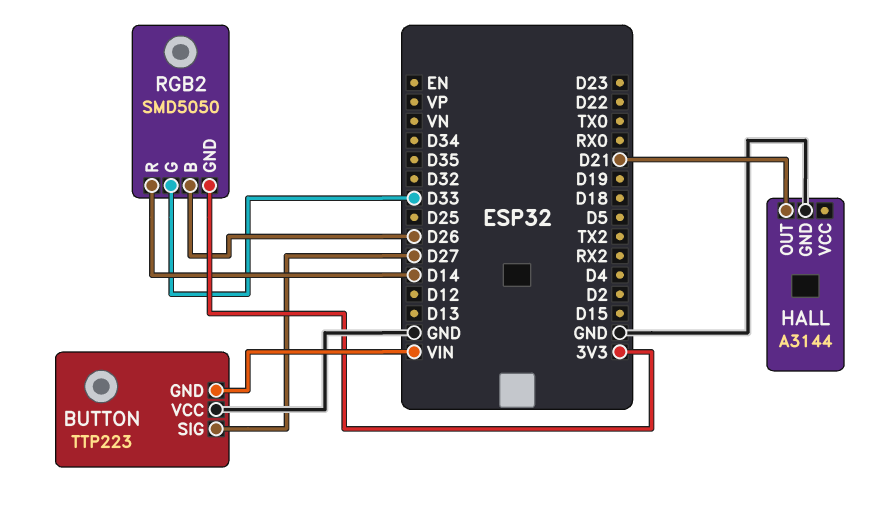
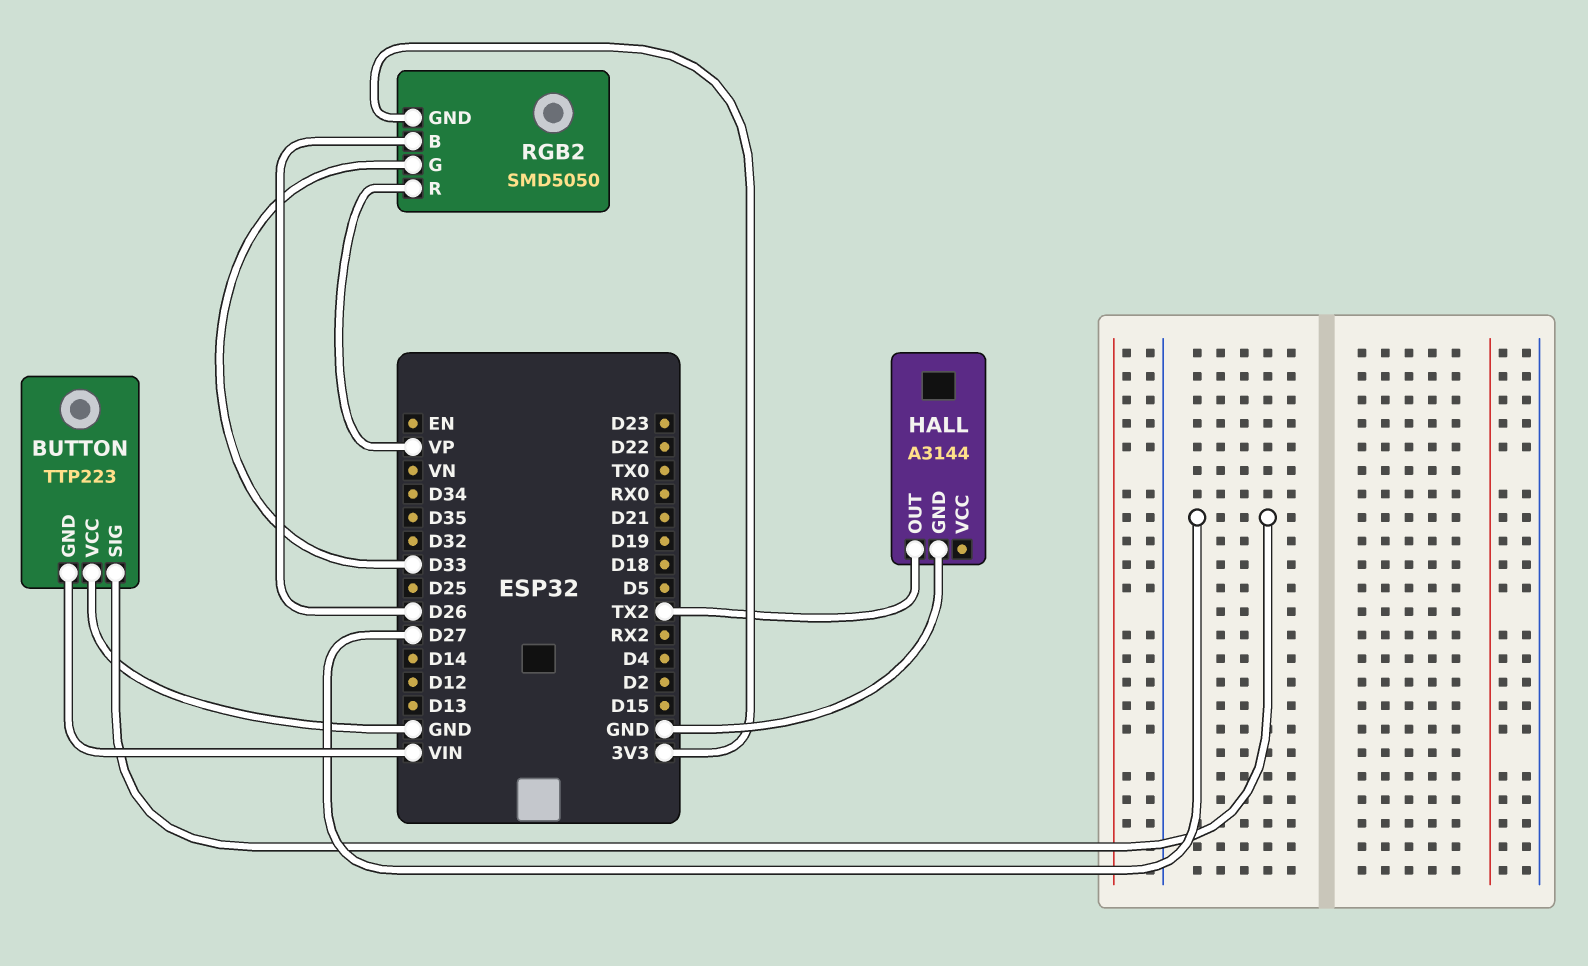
HALL pin OUT: D21 -> TX2
RGB2 pin R: D14 -> VP

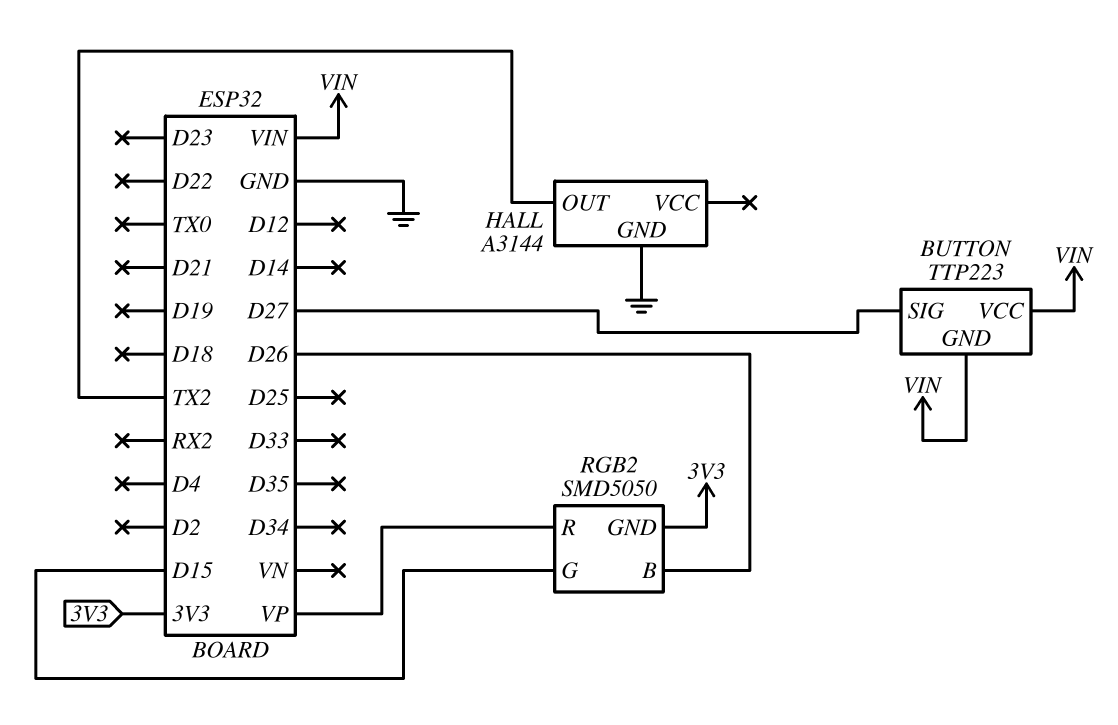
BUTTON pin VCC: GND -> VIN
RGB2 pin G: D33 -> D15

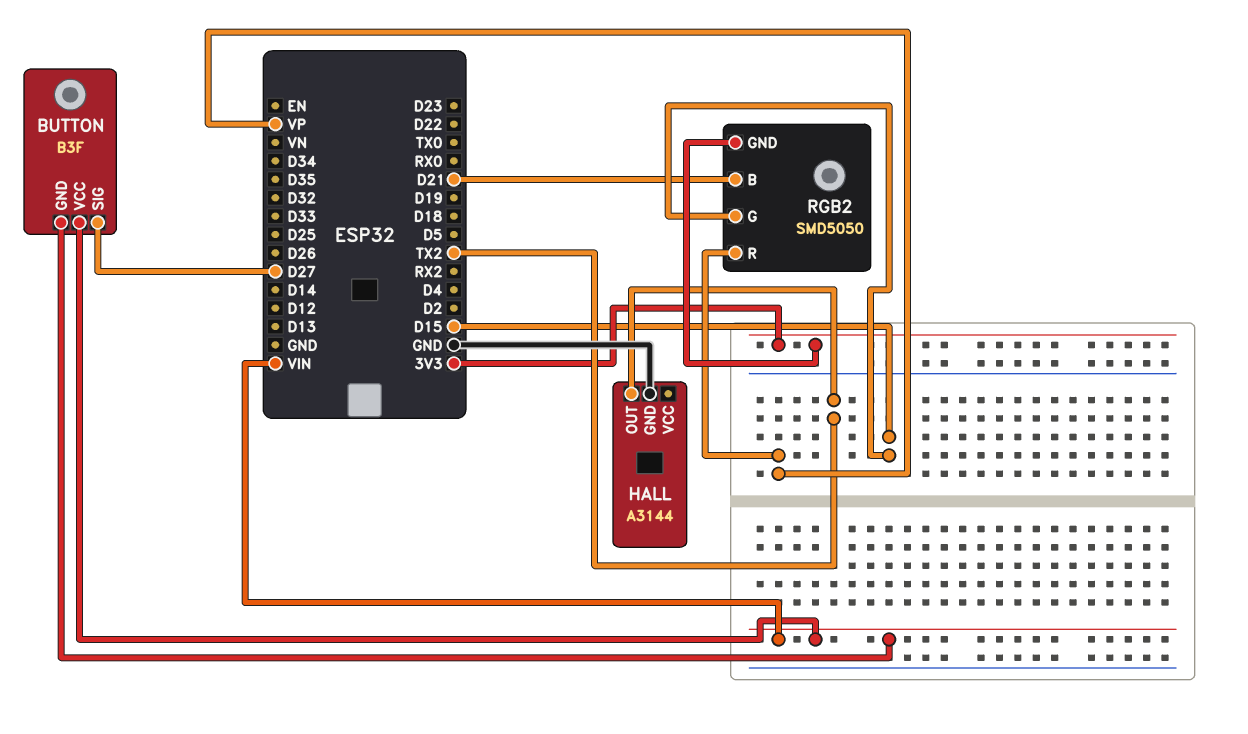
BUTTON: TTP223 -> B3F
RGB2 pin B: D26 -> D21

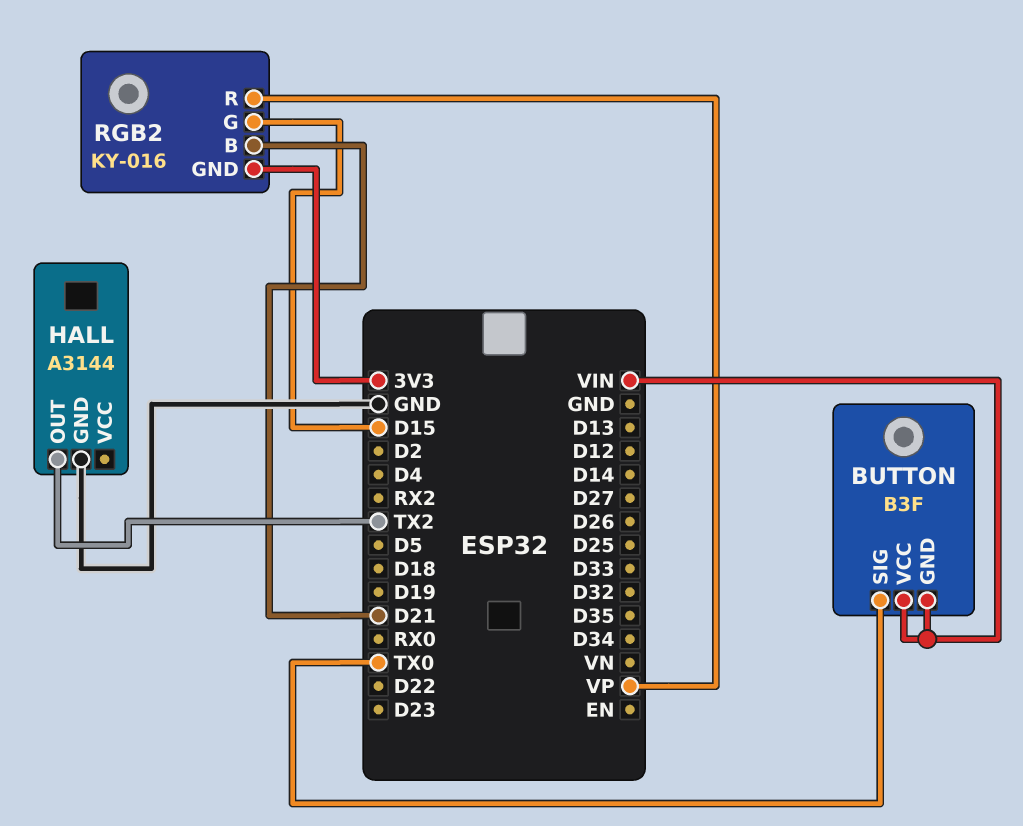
BUTTON pin SIG: D27 -> TX0
RGB2: SMD5050 -> KY-016

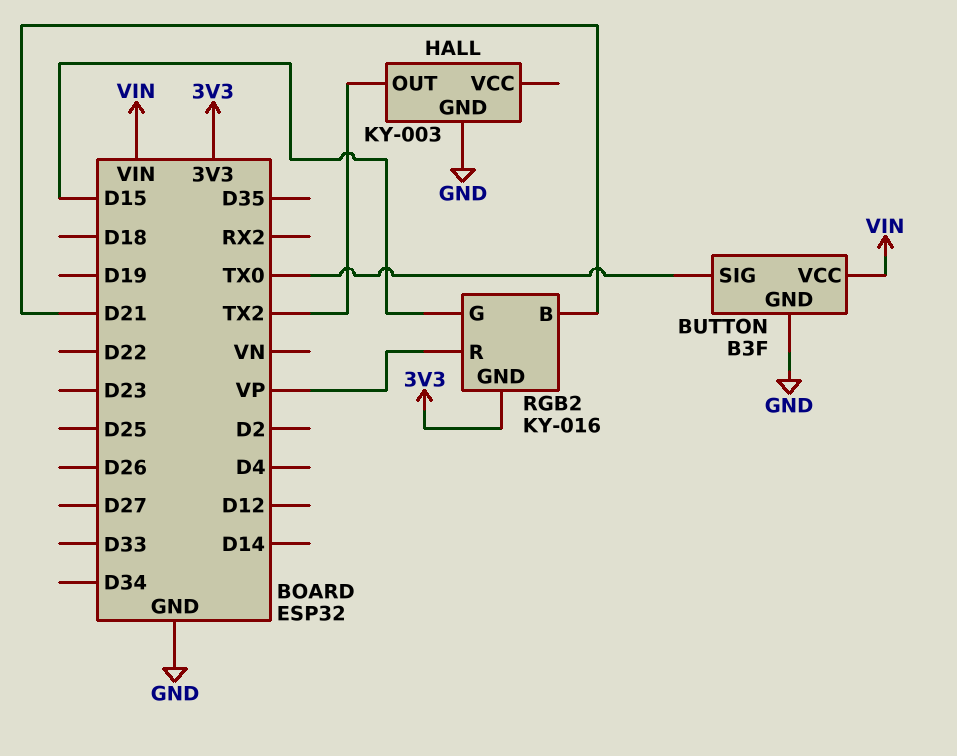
BUTTON pin GND: VIN -> GND
HALL: A3144 -> KY-003

